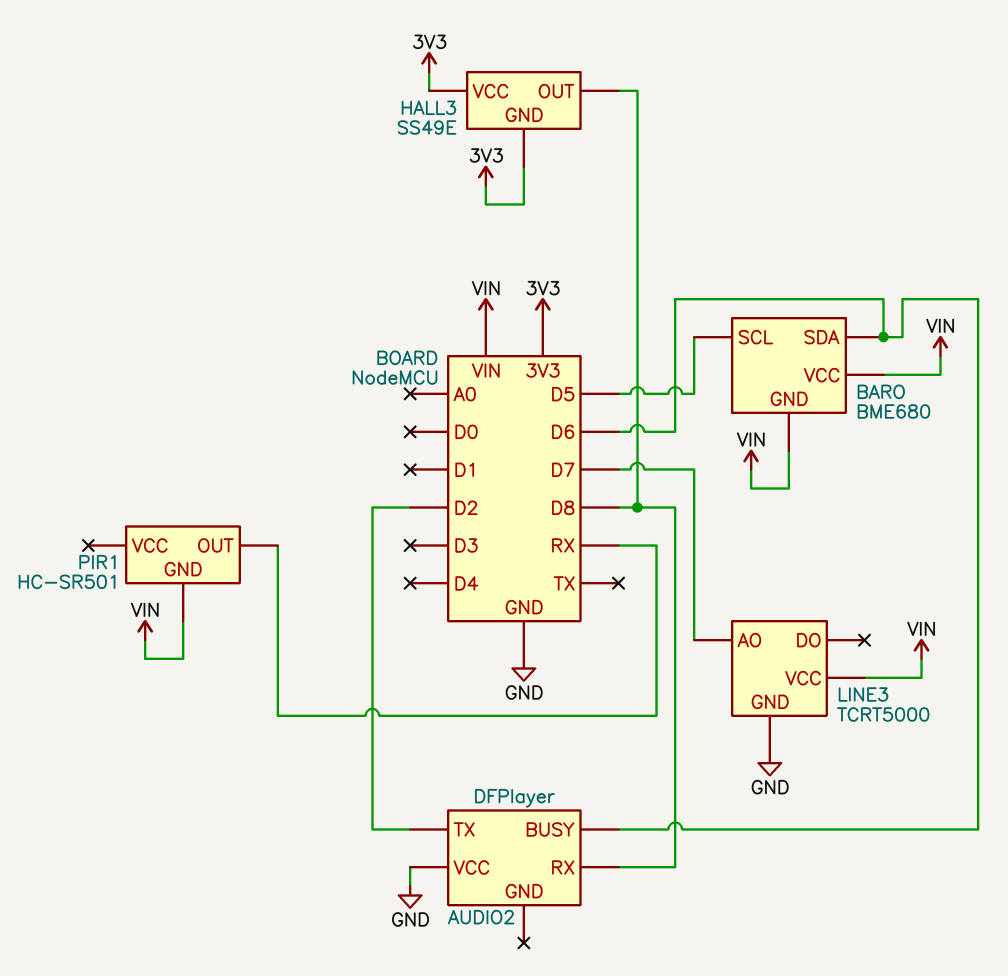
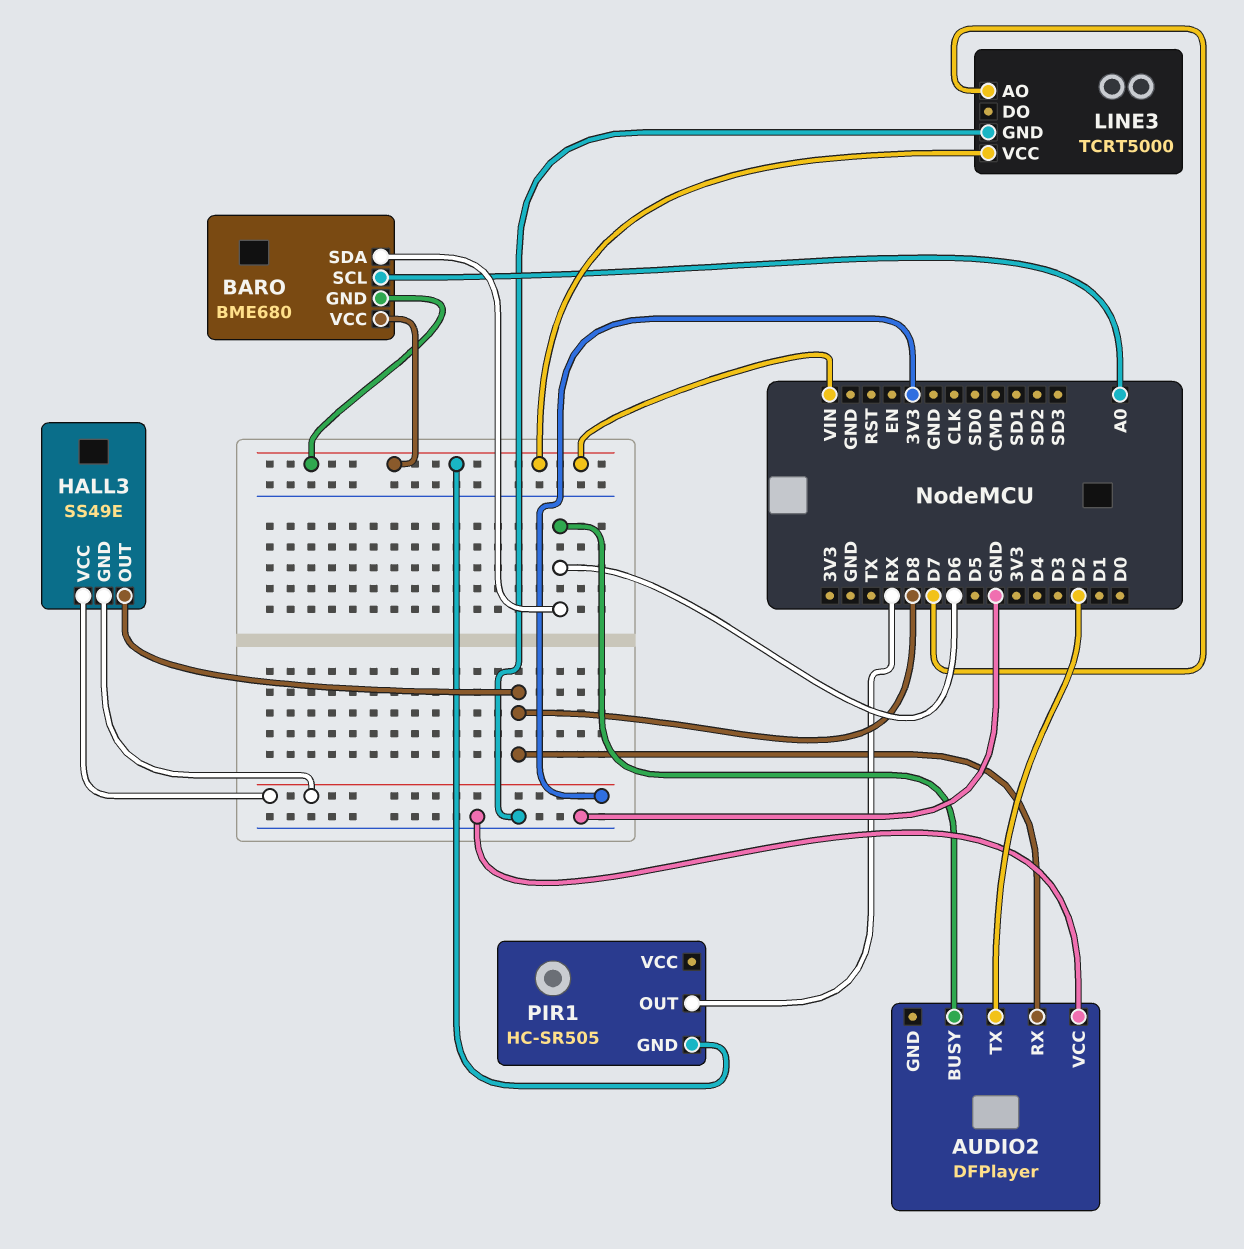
BARO pin SCL: D5 -> A0
PIR1: HC-SR501 -> HC-SR505

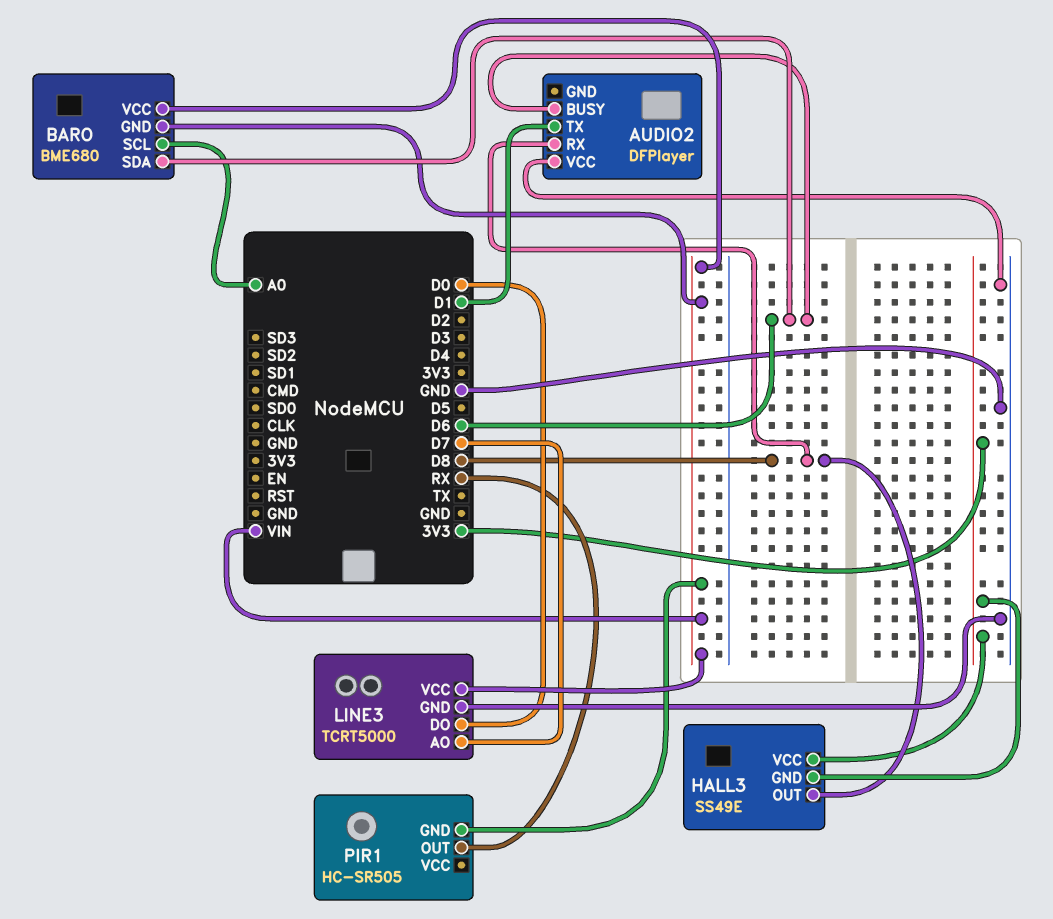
AUDIO2 pin TX: D2 -> D1
LINE3 pin DO: none -> D0

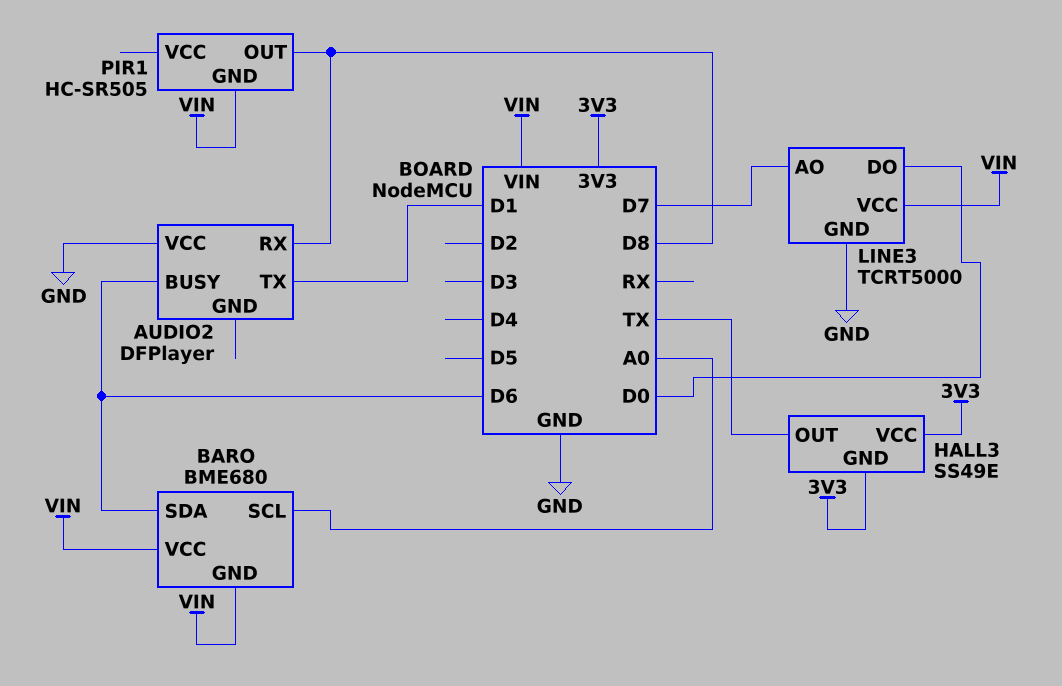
HALL3 pin OUT: D8 -> TX
PIR1 pin OUT: RX -> D8

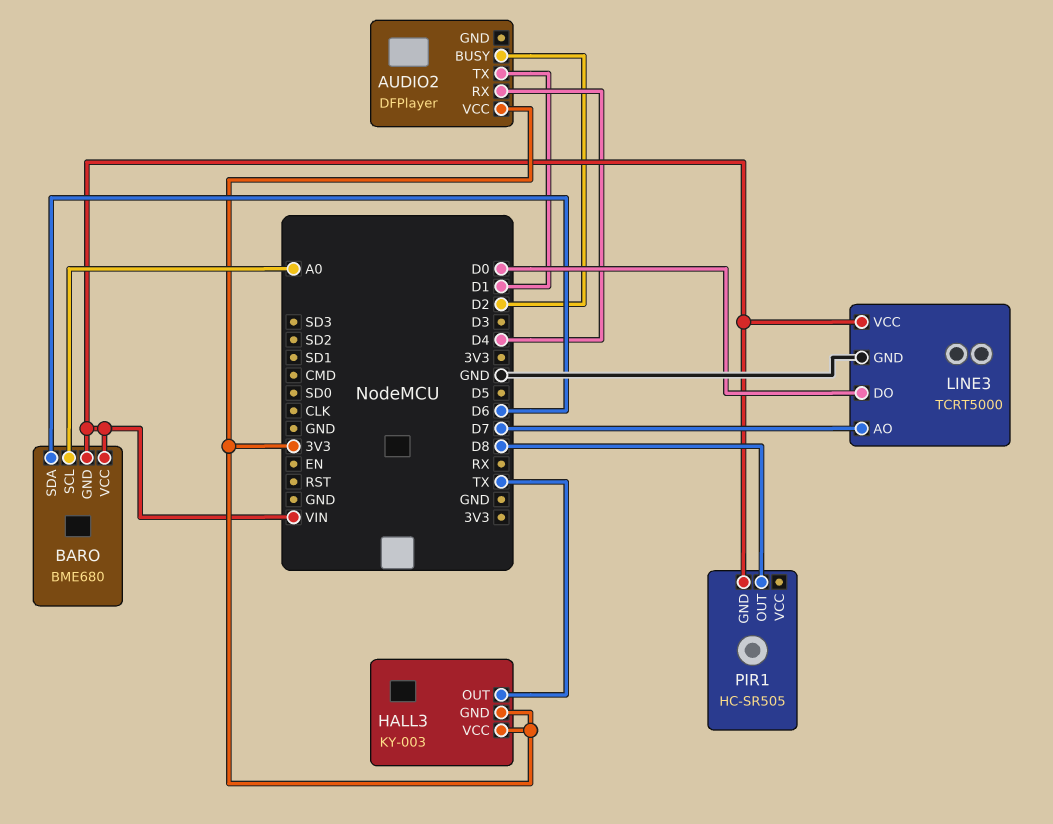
AUDIO2 pin BUSY: D6 -> D2
AUDIO2 pin RX: D8 -> D4
AUDIO2 pin VCC: GND -> 3V3
HALL3: SS49E -> KY-003

